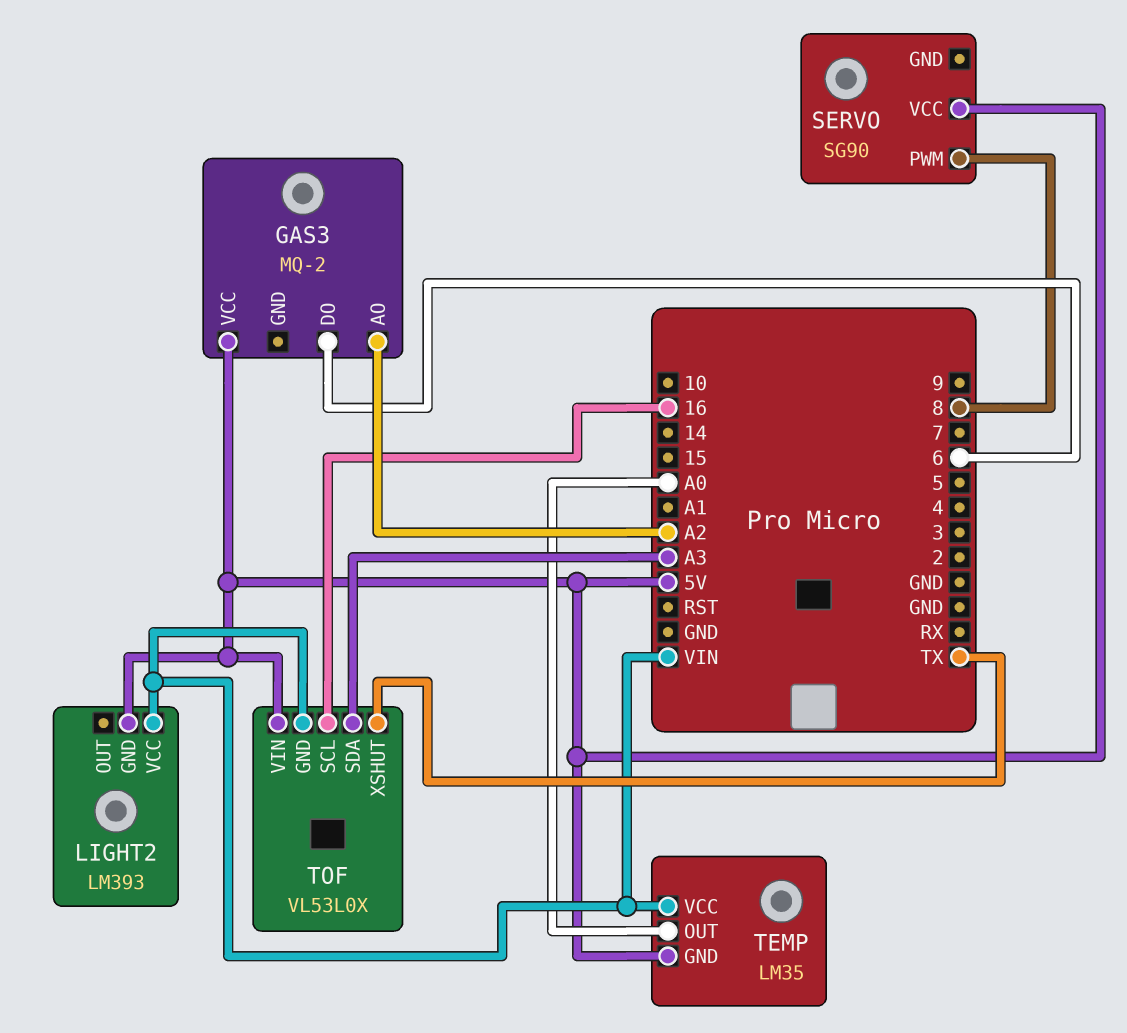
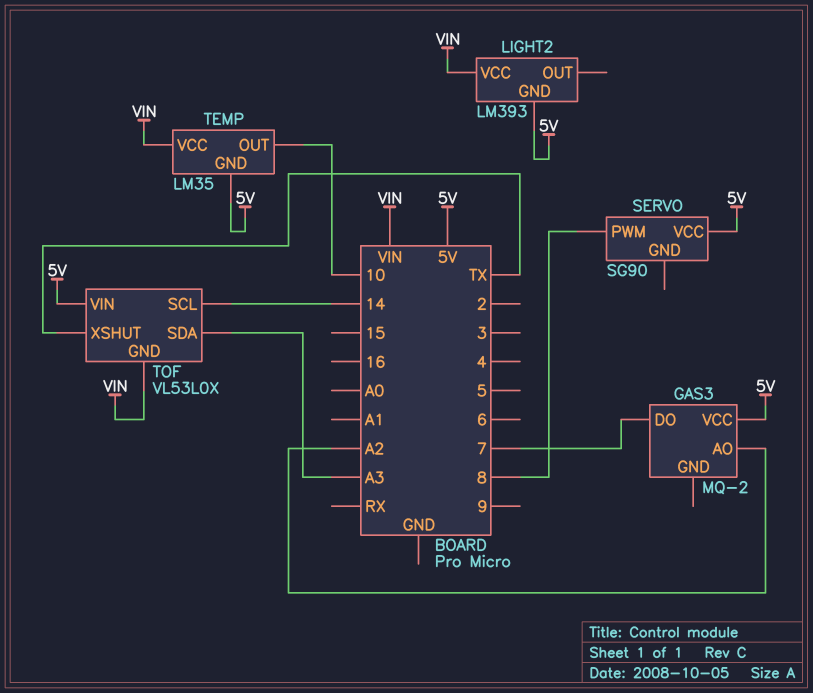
GAS3 pin DO: 6 -> 7
TEMP pin OUT: A0 -> 10
TOF pin SCL: 16 -> 14

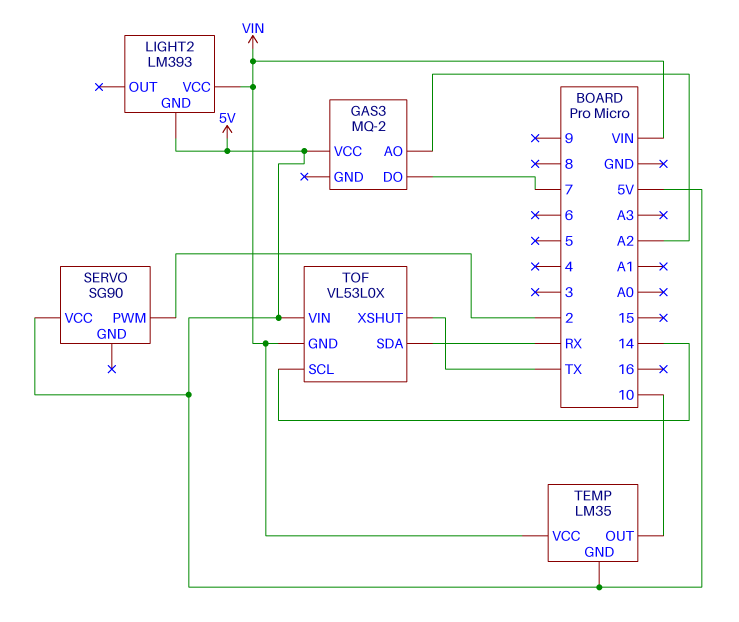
SERVO pin PWM: 8 -> 2
TOF pin SDA: A3 -> RX

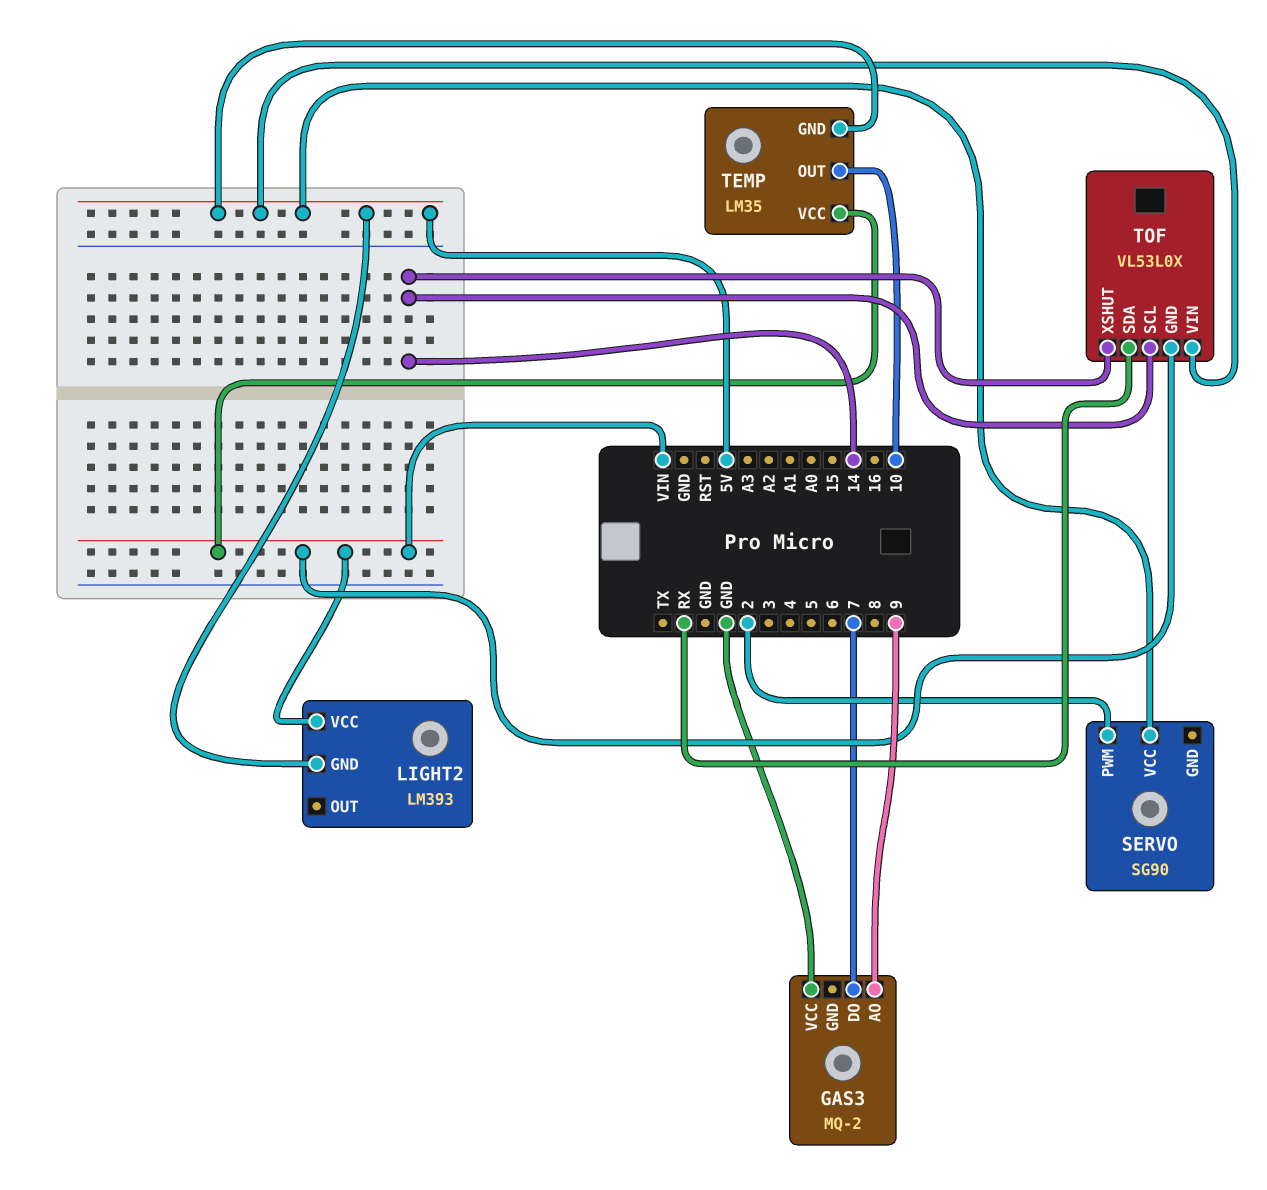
GAS3 pin AO: A2 -> 9
GAS3 pin VCC: 5V -> GND
TOF pin XSHUT: TX -> 14

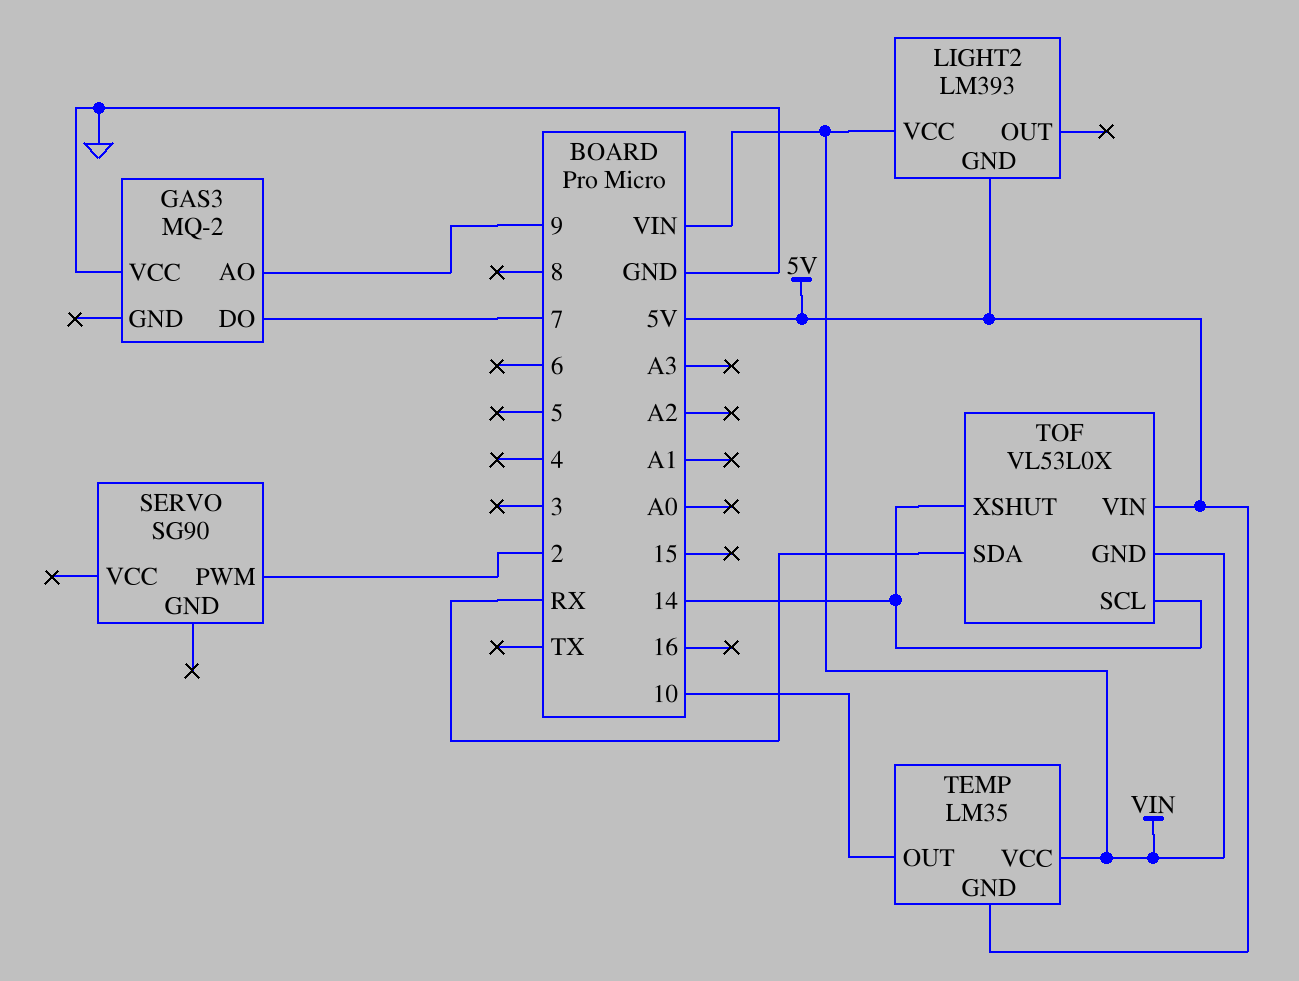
SERVO pin VCC: 5V -> none

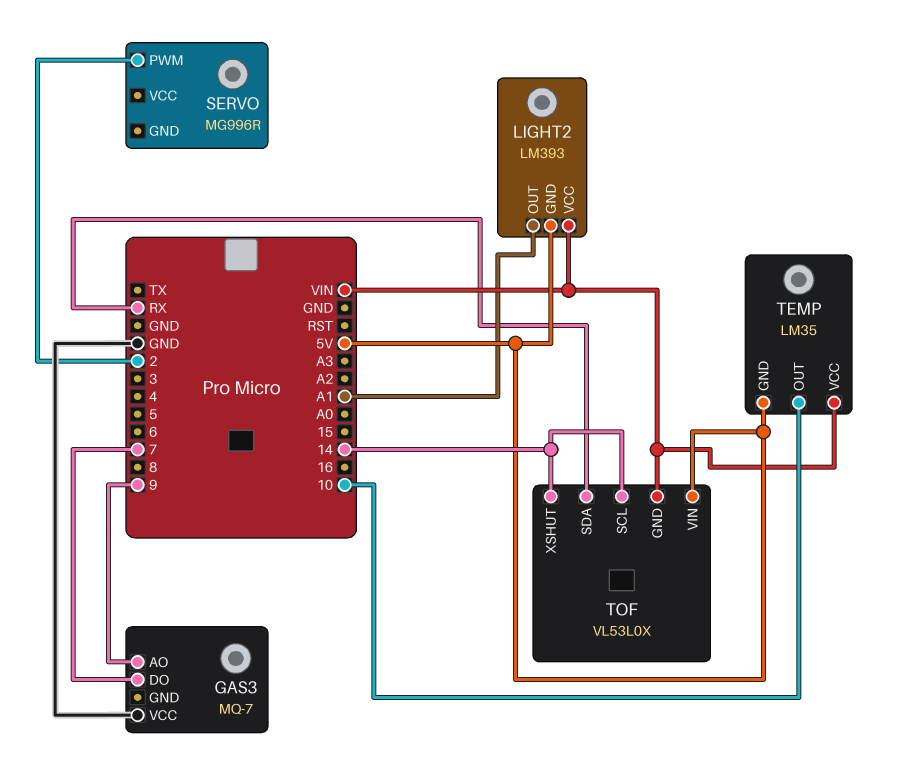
GAS3: MQ-2 -> MQ-7
LIGHT2 pin OUT: none -> A1
SERVO: SG90 -> MG996R

